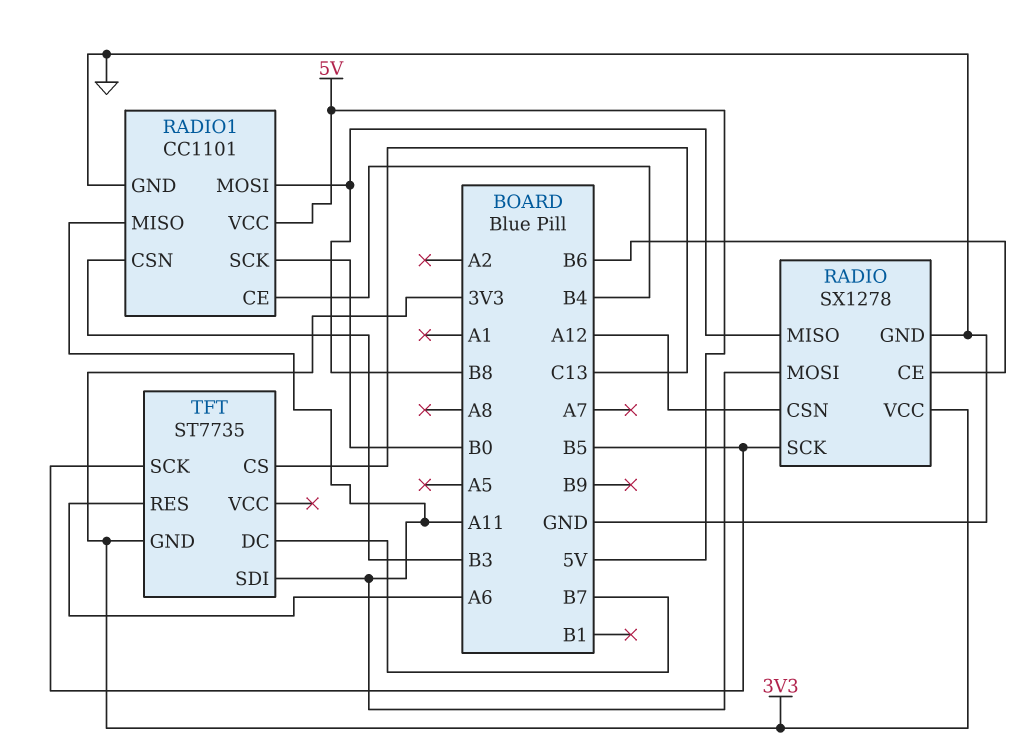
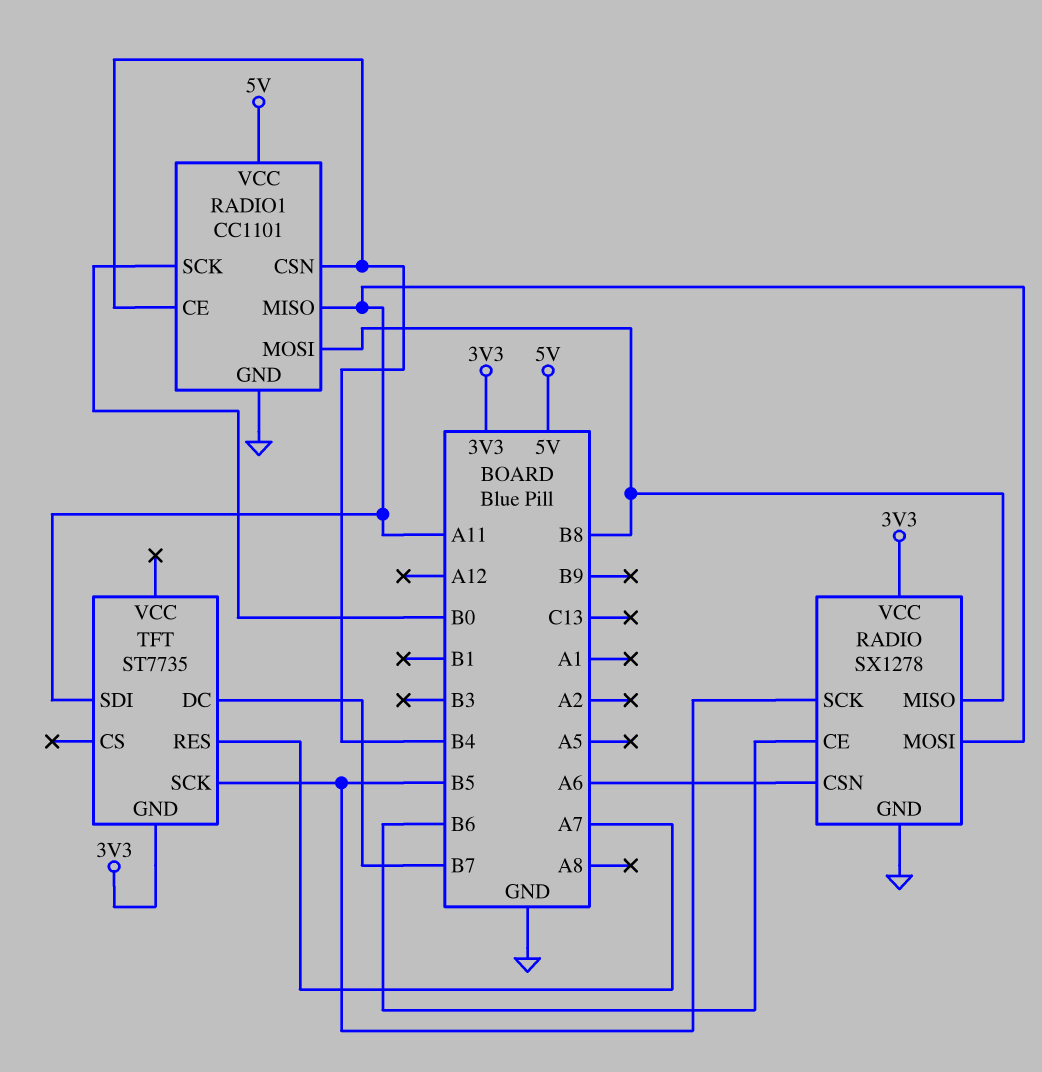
RADIO pin CSN: A12 -> A6
RADIO1 pin CSN: B3 -> B4
TFT pin CS: C13 -> none
TFT pin RES: A6 -> A7

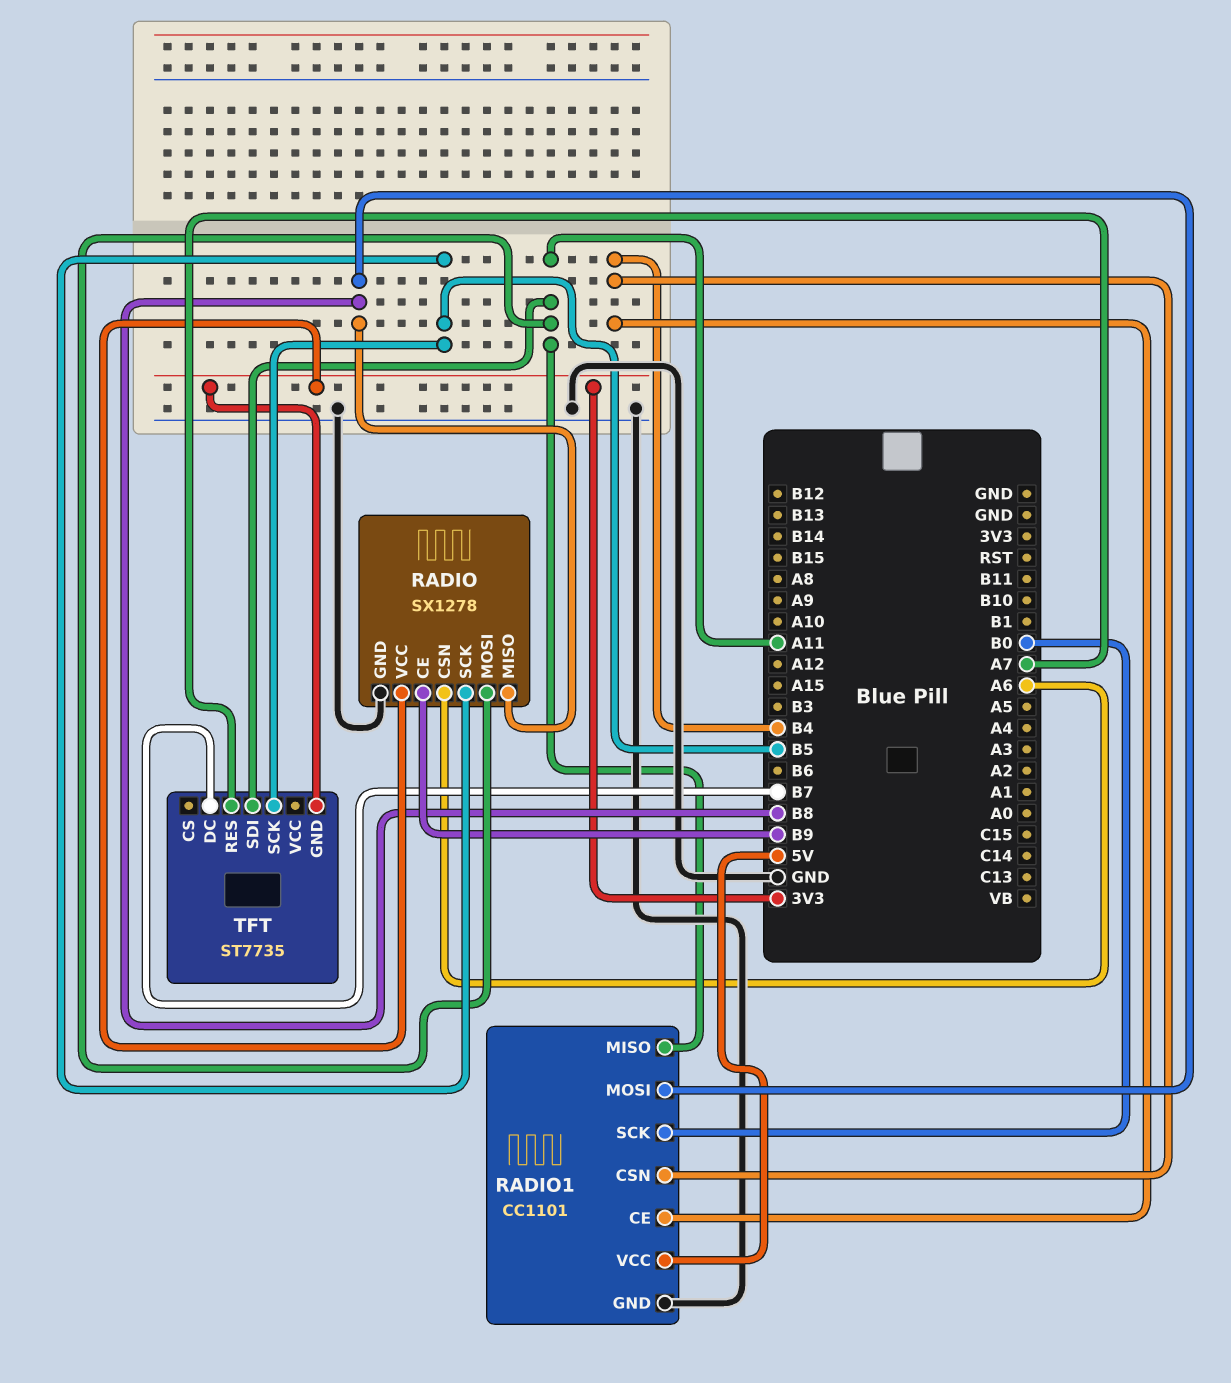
RADIO pin CE: B6 -> B9

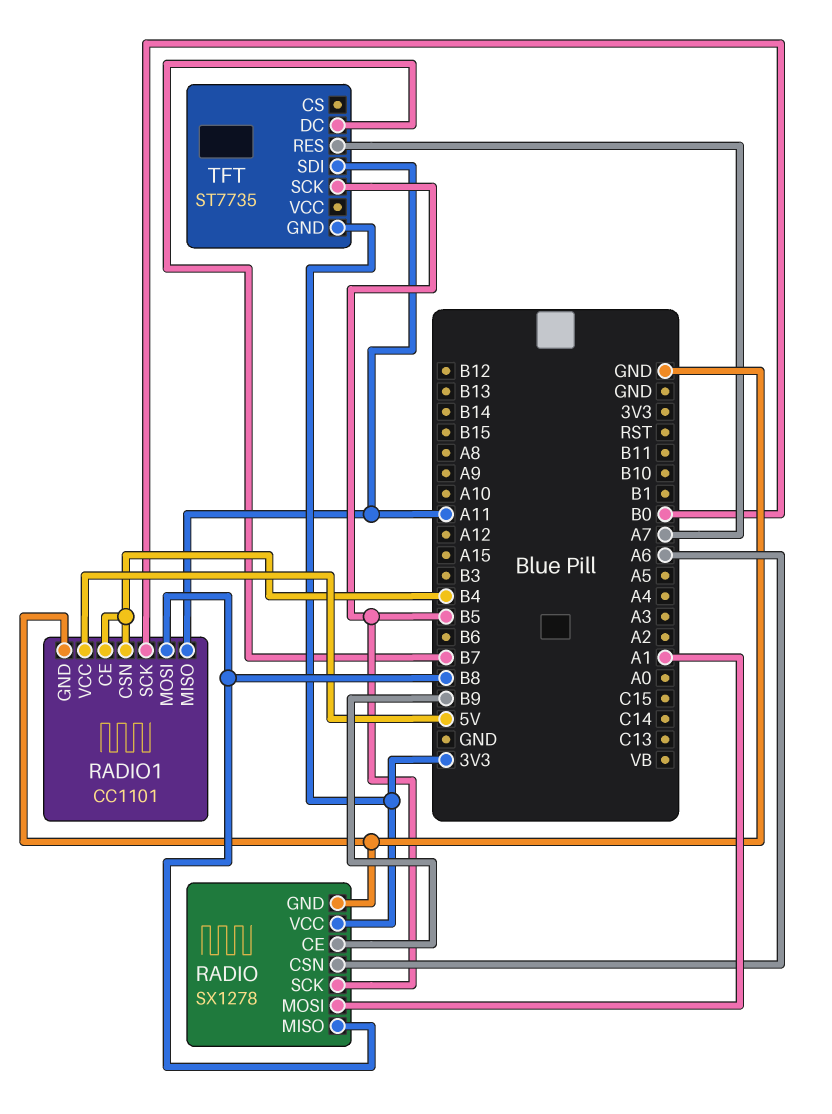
RADIO pin MOSI: A11 -> A1

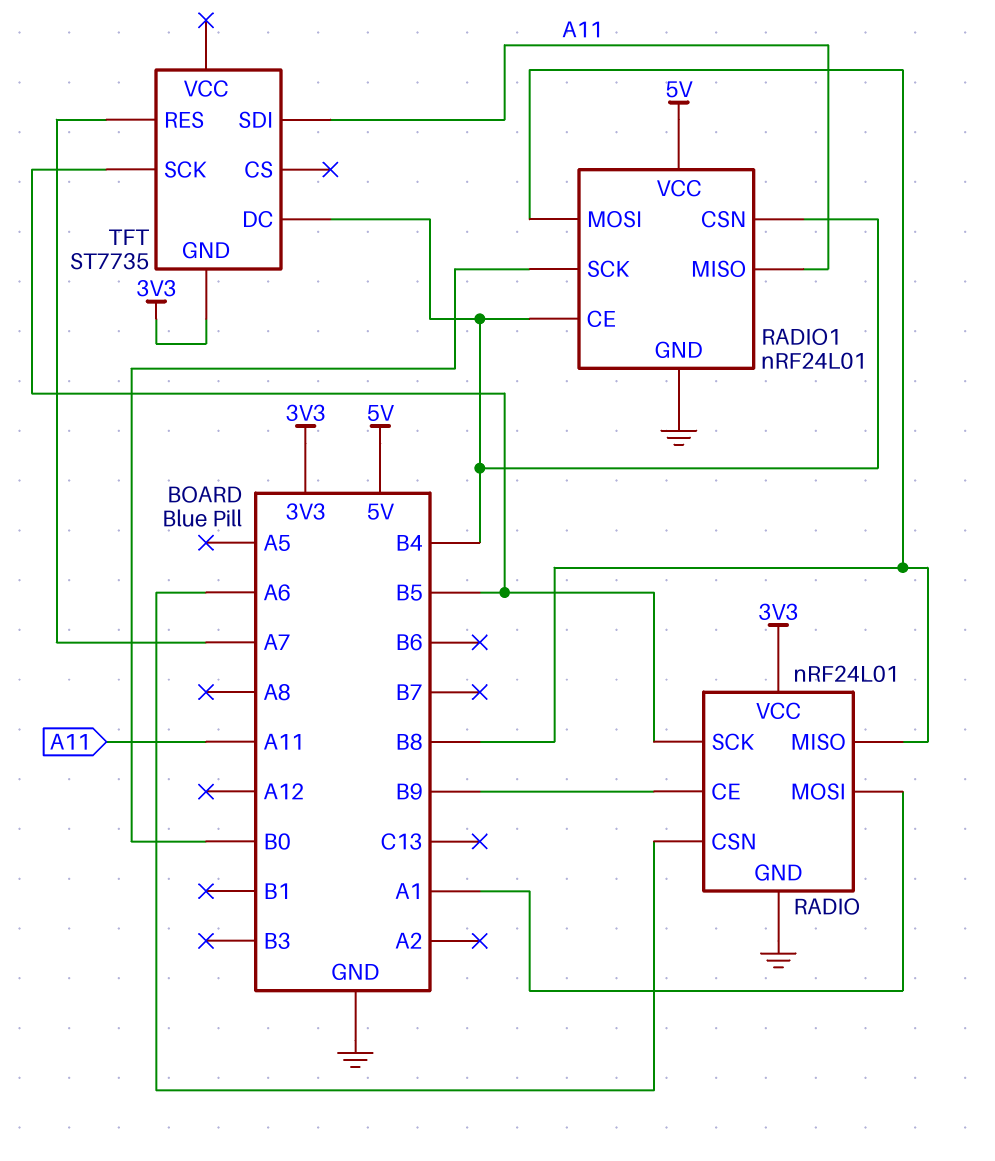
RADIO: SX1278 -> nRF24L01
RADIO1: CC1101 -> nRF24L01
TFT pin DC: B7 -> B4

